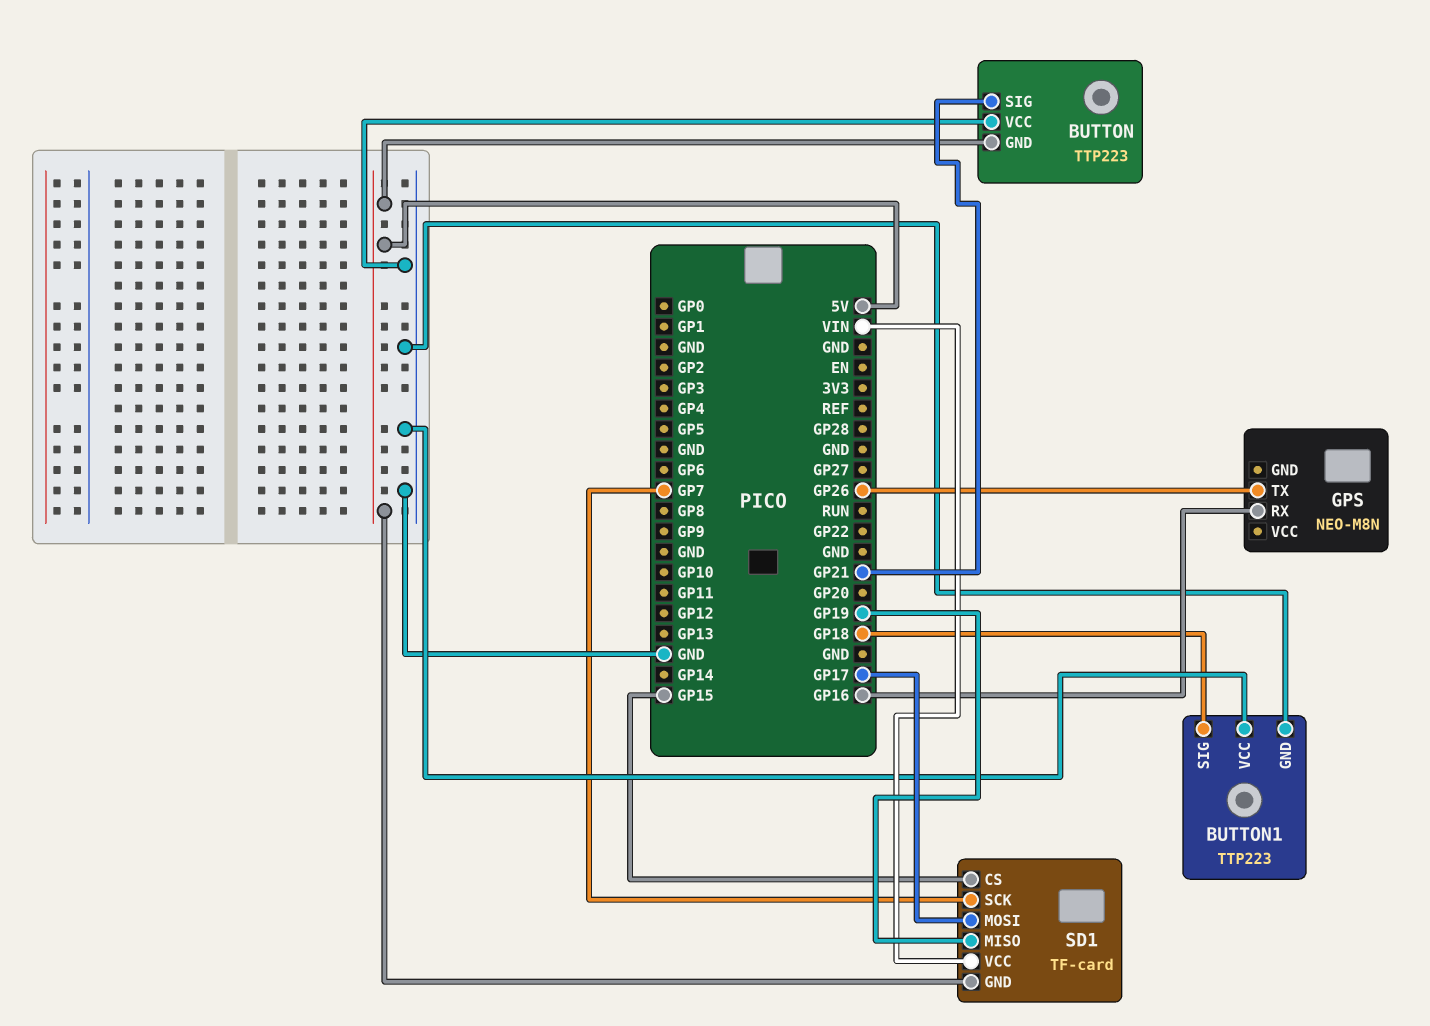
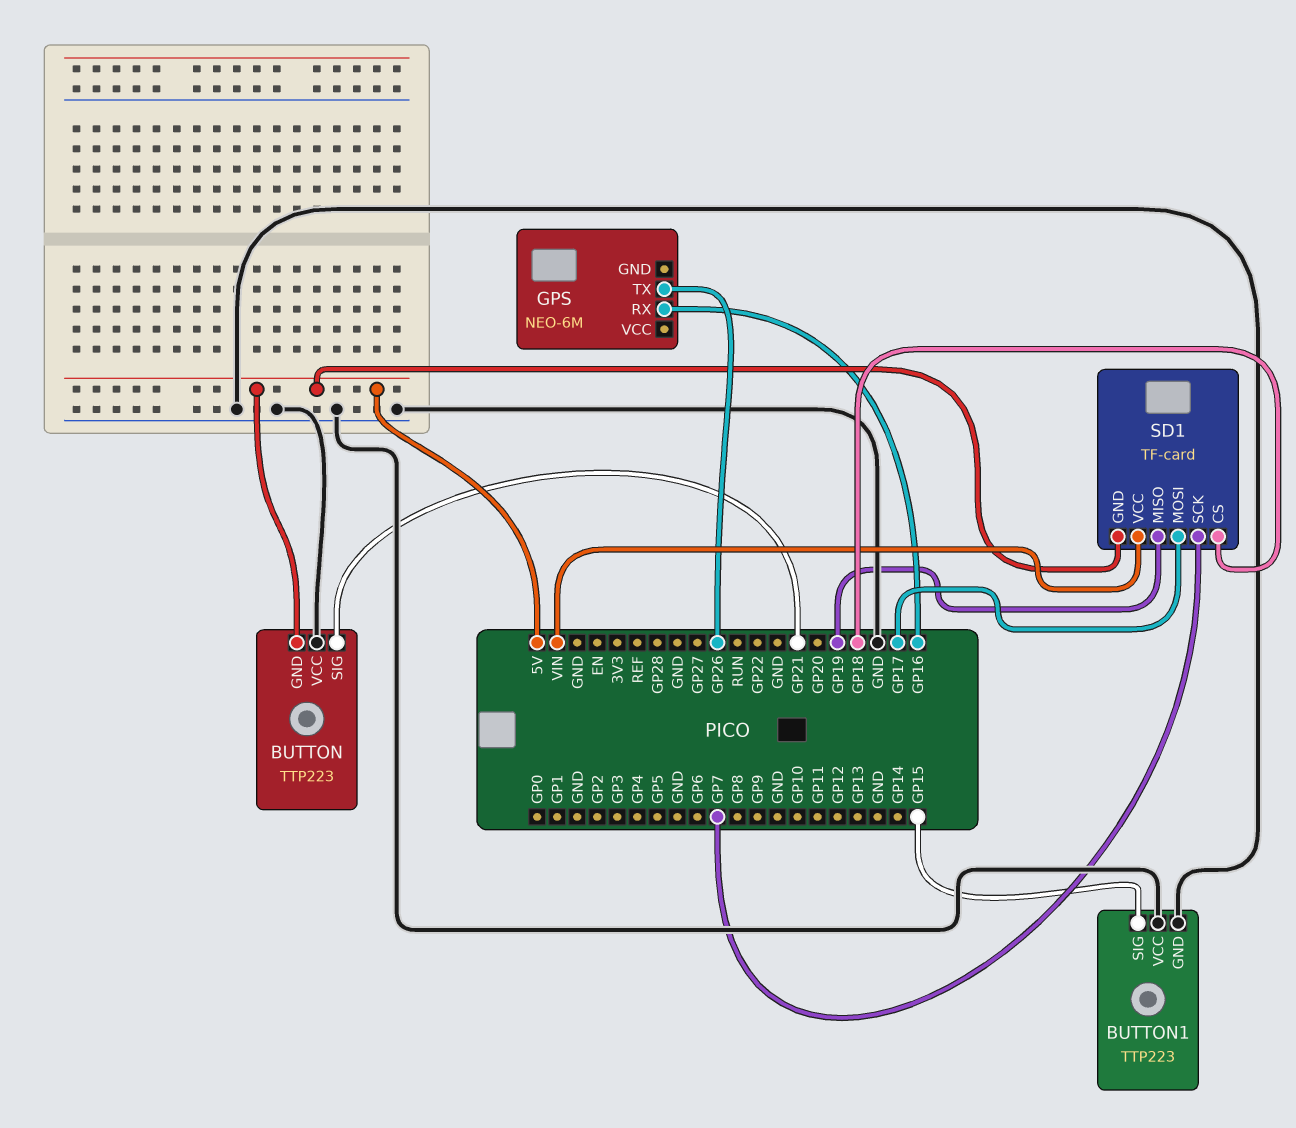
BUTTON1 pin SIG: GP18 -> GP15
GPS: NEO-M8N -> NEO-6M
SD1 pin CS: GP15 -> GP18

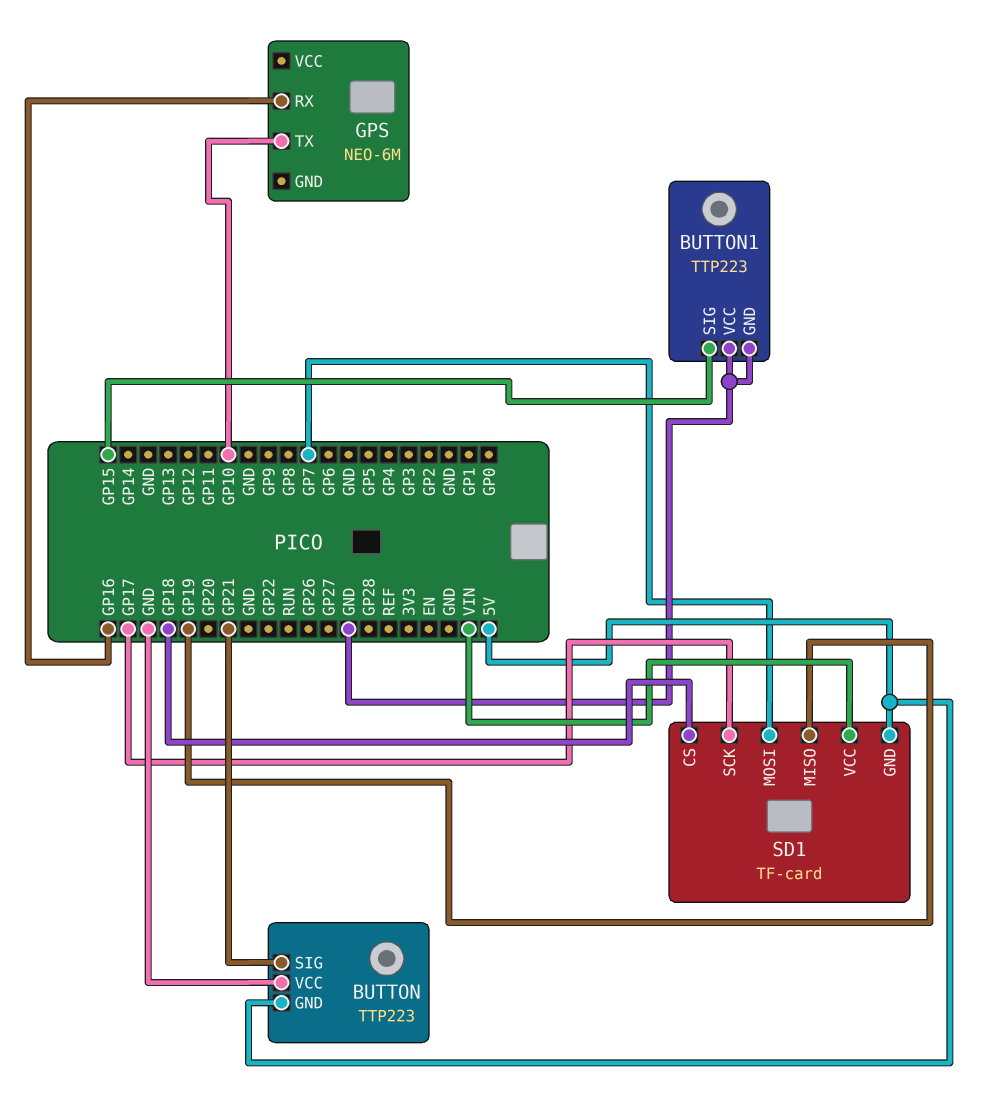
GPS pin TX: GP26 -> GP10
SD1 pin MOSI: GP17 -> GP7
SD1 pin SCK: GP7 -> GP17

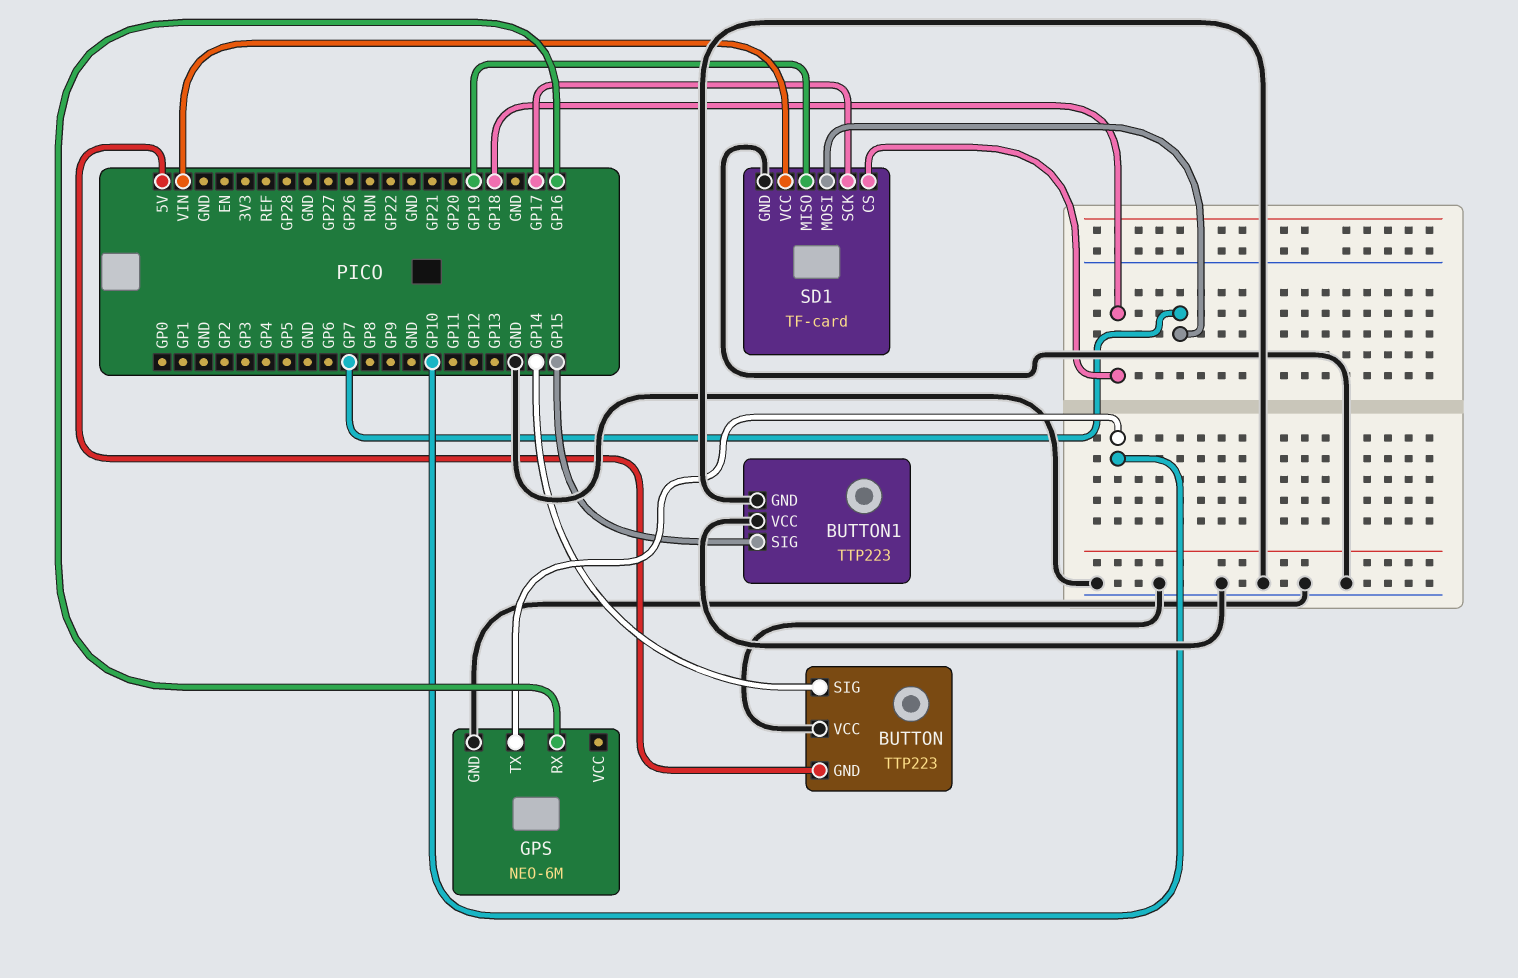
BUTTON pin SIG: GP21 -> GP14
GPS pin GND: none -> GND
SD1 pin GND: 5V -> GND

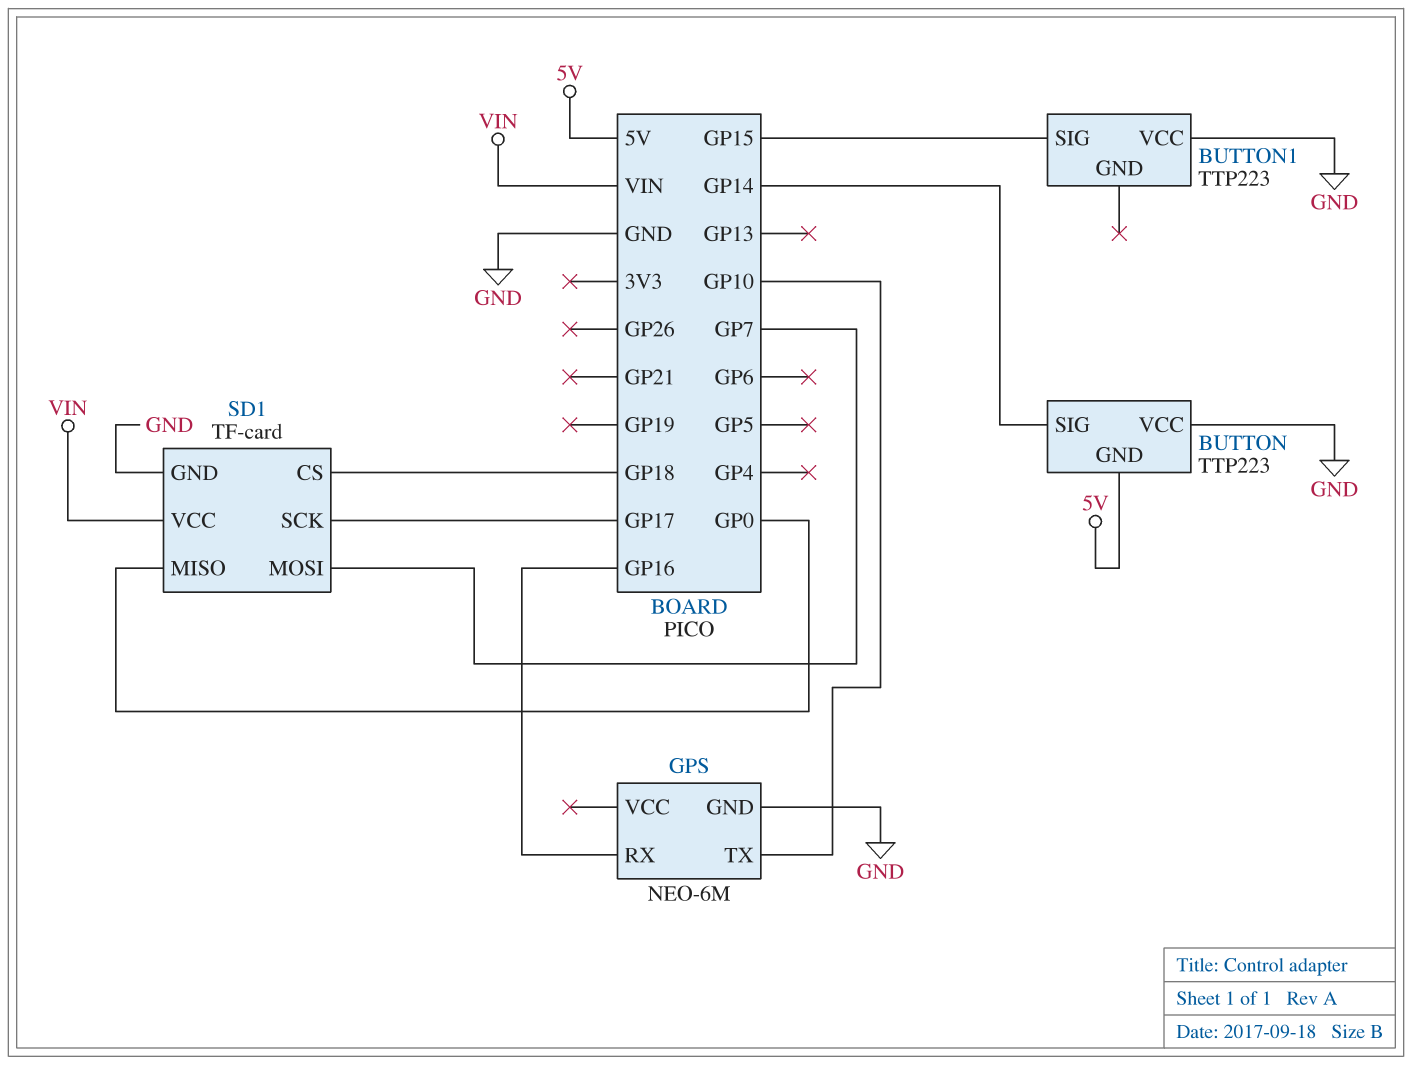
BUTTON1 pin GND: GND -> none
SD1 pin MISO: GP19 -> GP0

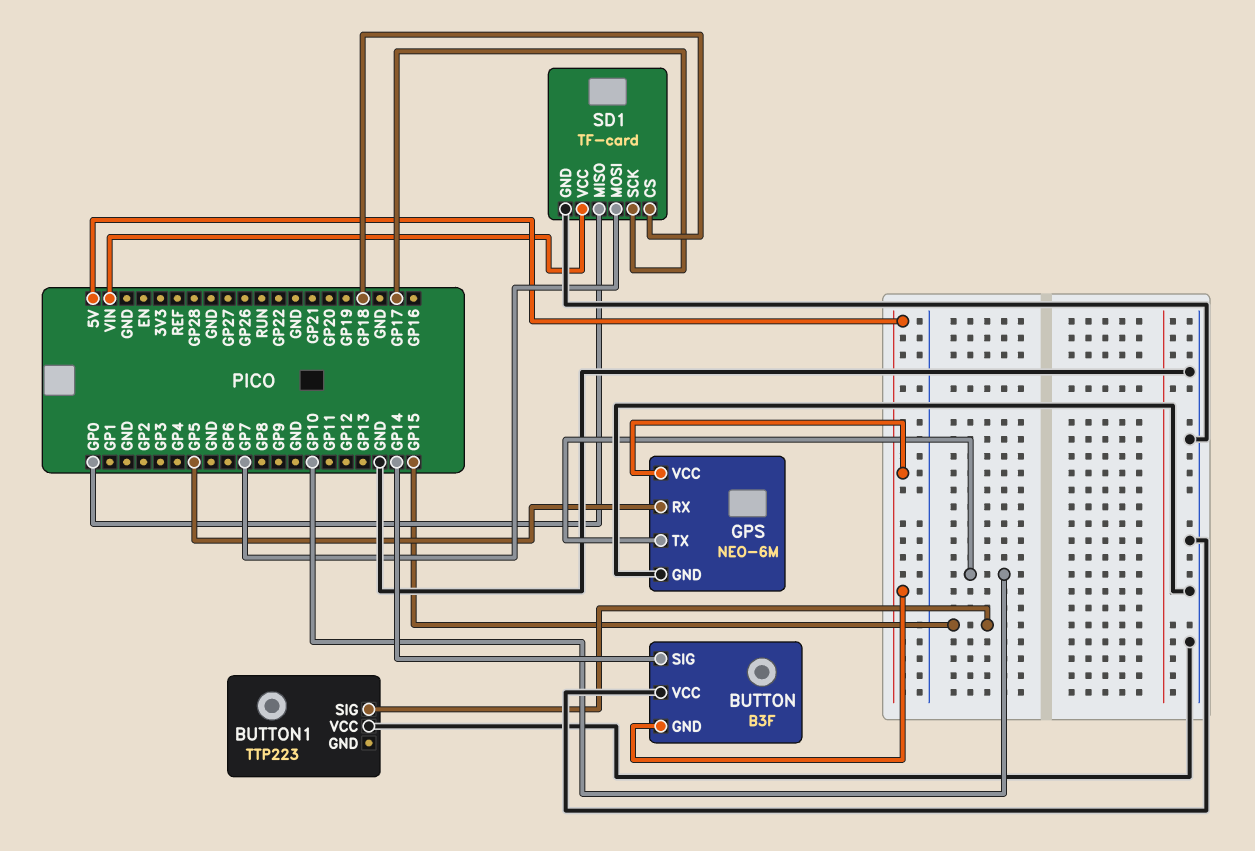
BUTTON: TTP223 -> B3F
GPS pin RX: GP16 -> GP5
GPS pin VCC: none -> 5V

